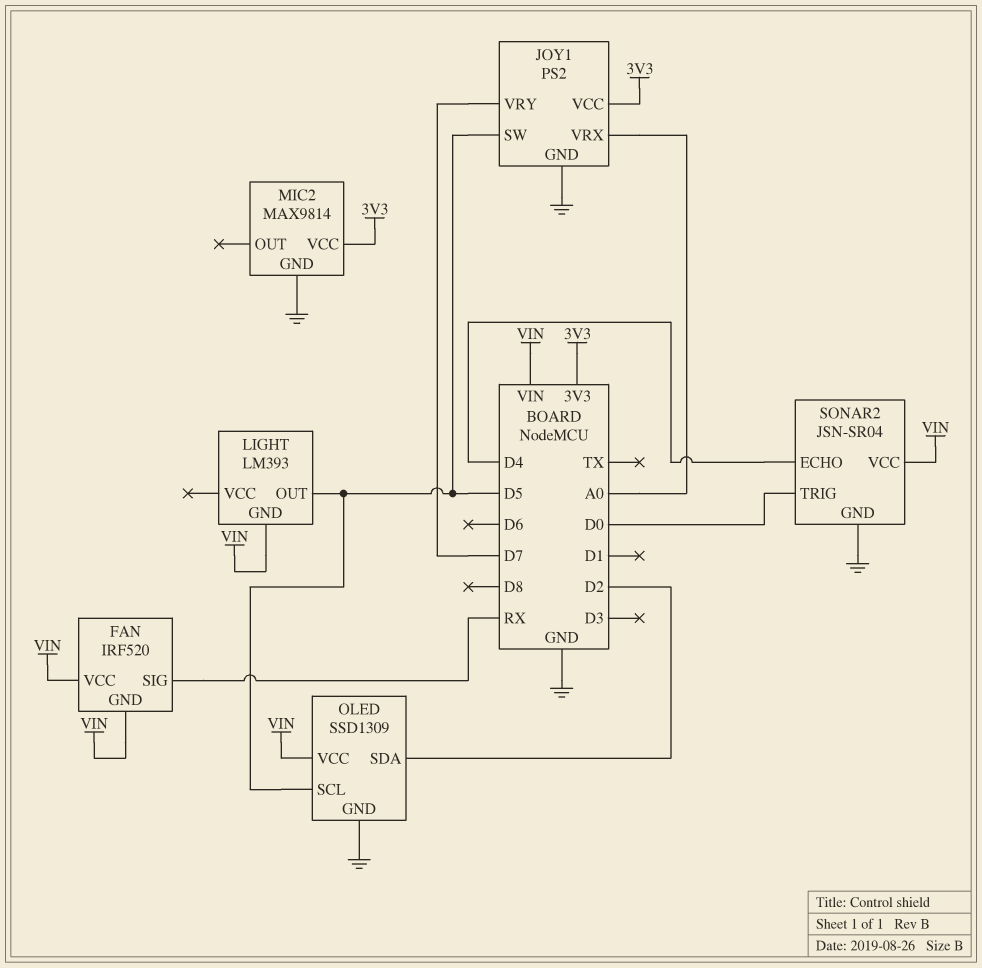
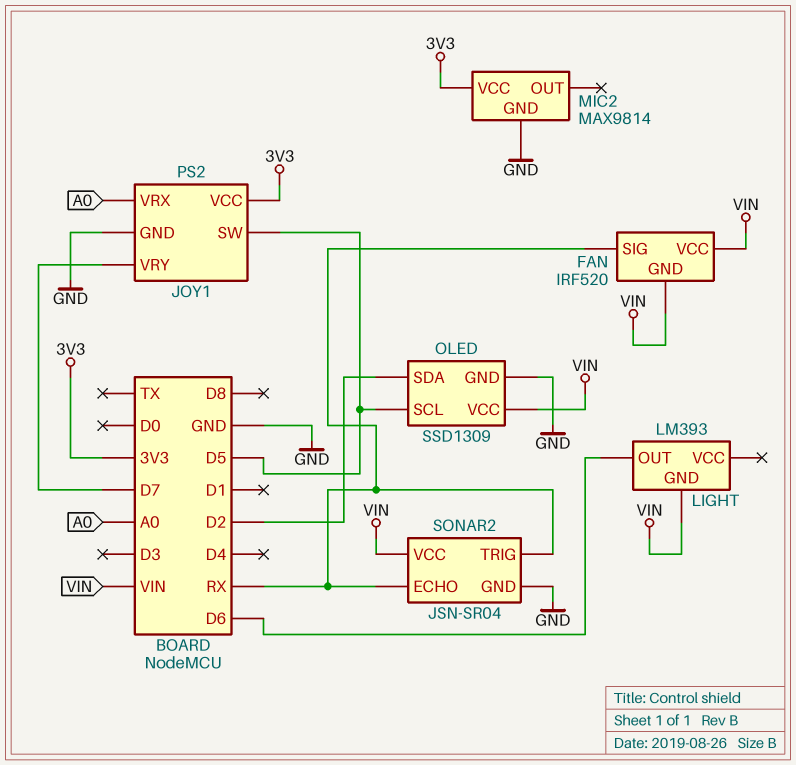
LIGHT pin OUT: D5 -> D6
SONAR2 pin ECHO: D4 -> RX
SONAR2 pin TRIG: D0 -> RX

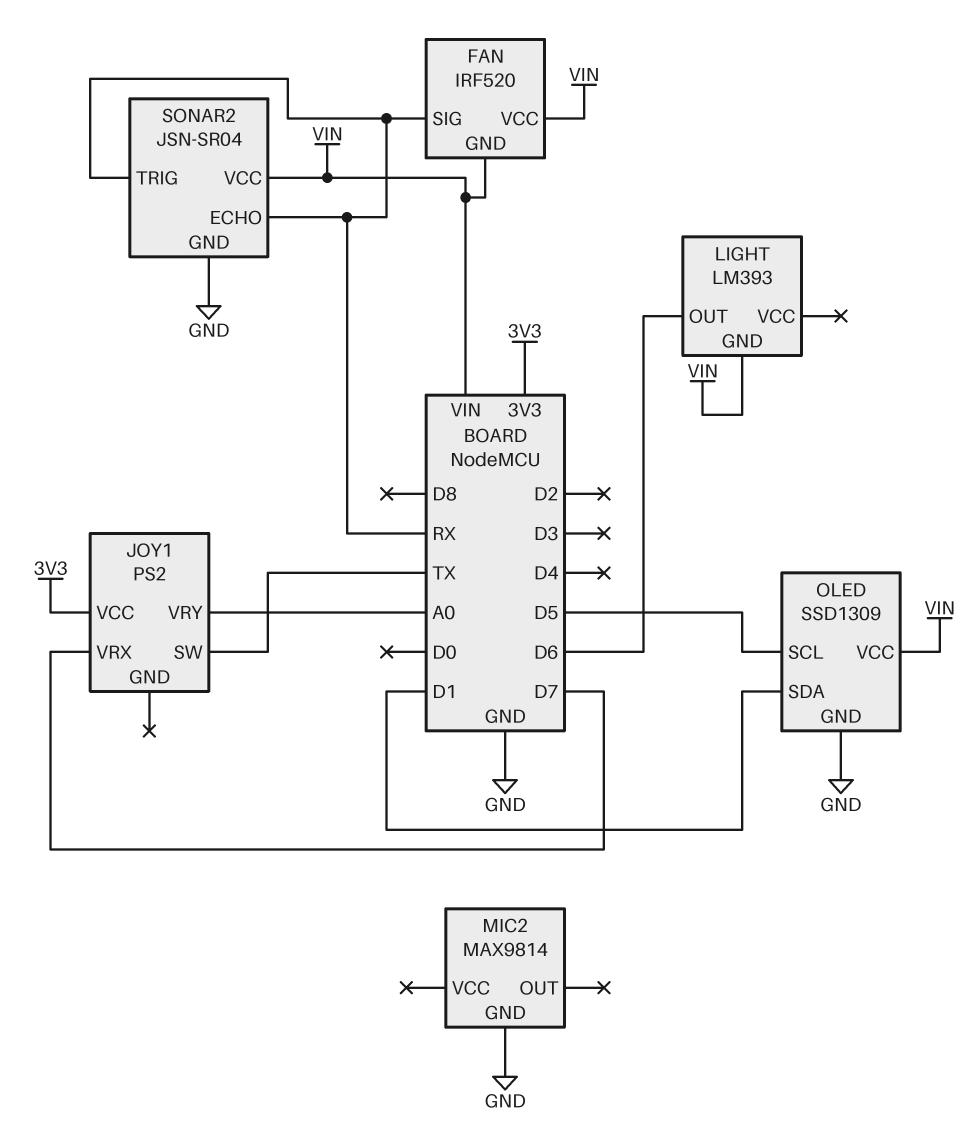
JOY1 pin GND: GND -> none
JOY1 pin SW: D5 -> TX
JOY1 pin VRX: A0 -> D7
JOY1 pin VRY: D7 -> A0
MIC2 pin VCC: 3V3 -> none
OLED pin SDA: D2 -> D1

